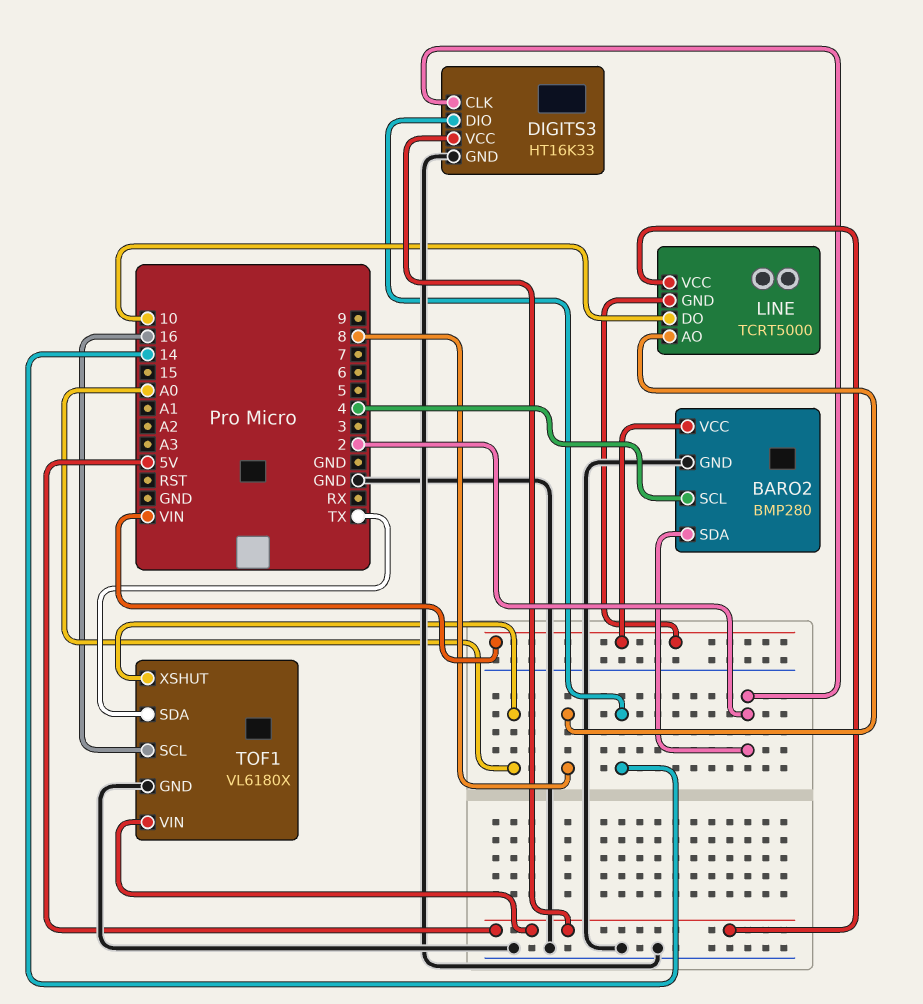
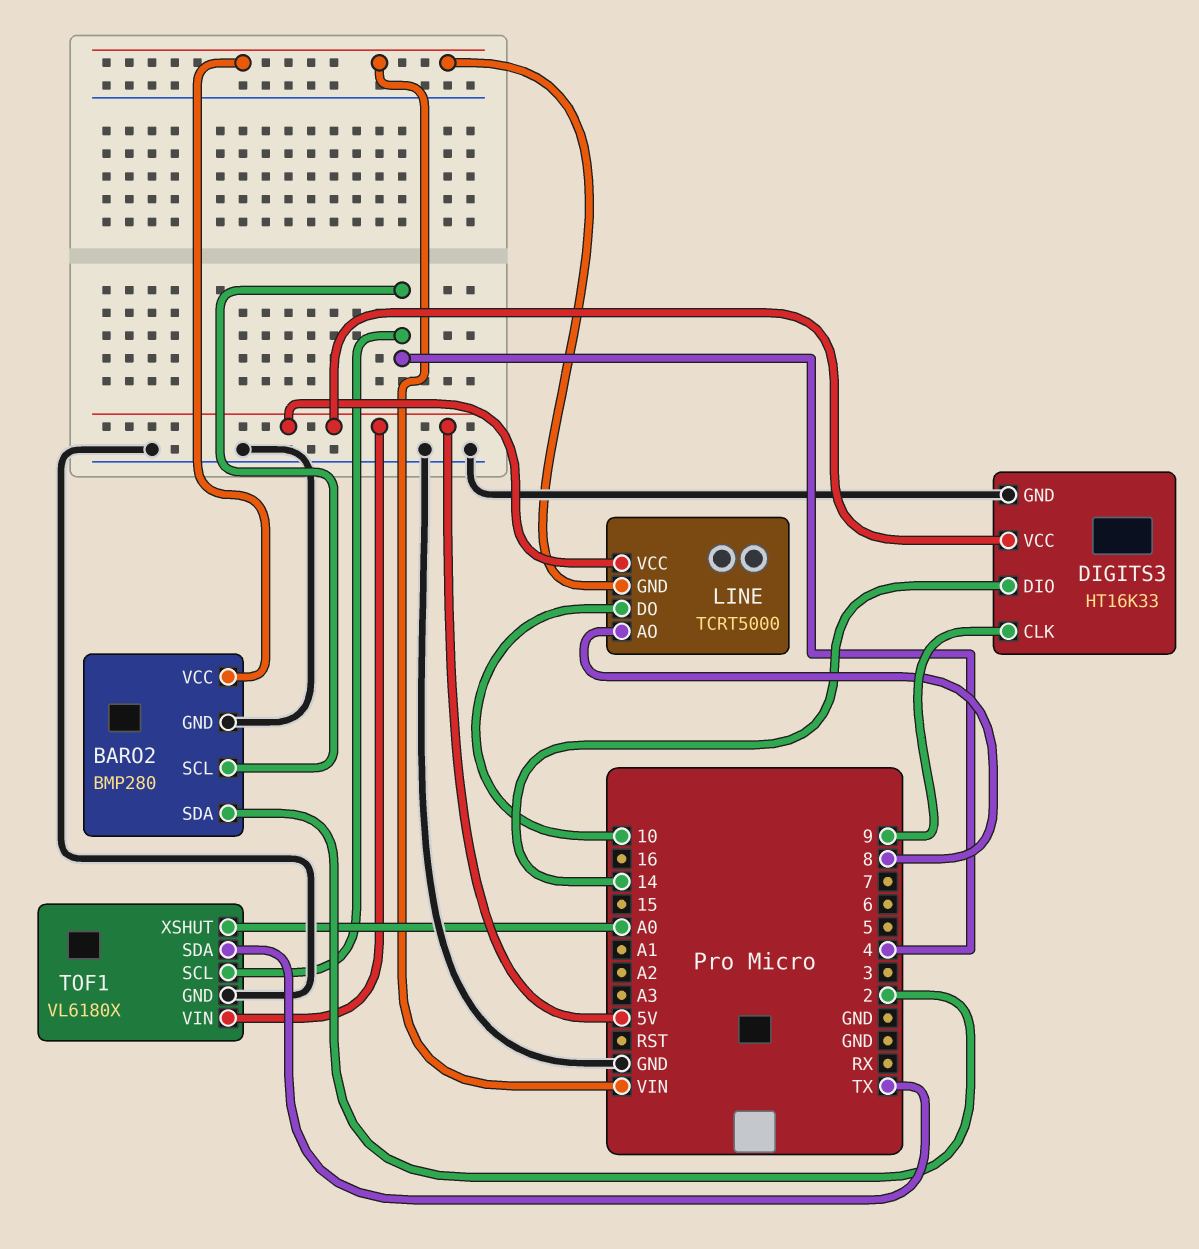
DIGITS3 pin CLK: 2 -> 9
TOF1 pin SCL: 16 -> 4

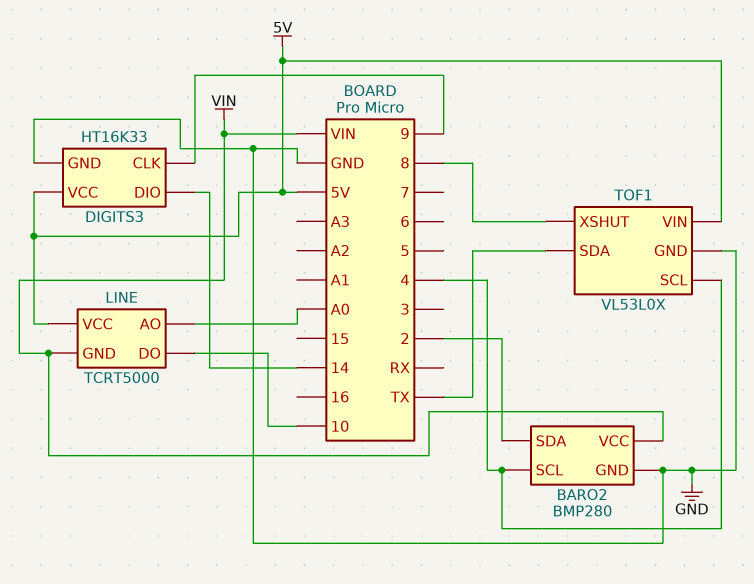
LINE pin AO: 8 -> A0
TOF1: VL6180X -> VL53L0X
TOF1 pin XSHUT: A0 -> 8

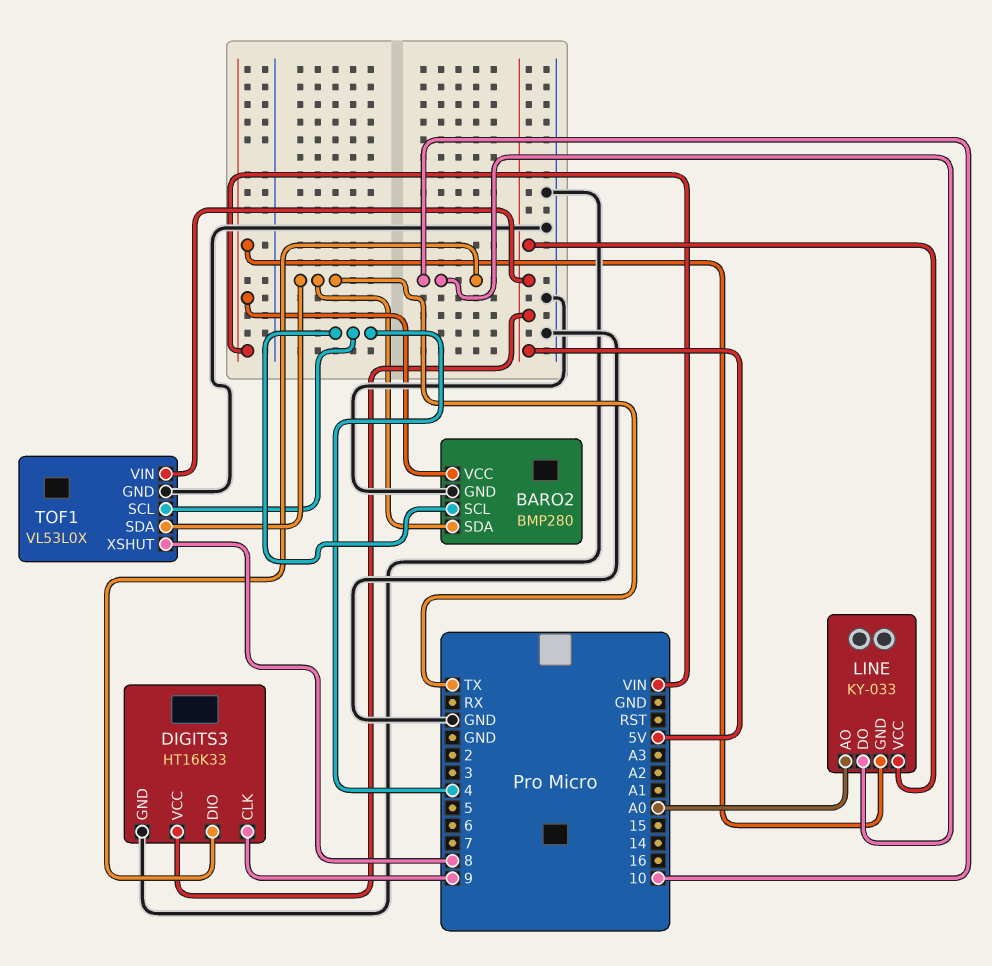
BARO2 pin SDA: 2 -> TX
DIGITS3 pin DIO: 14 -> 10
LINE: TCRT5000 -> KY-033

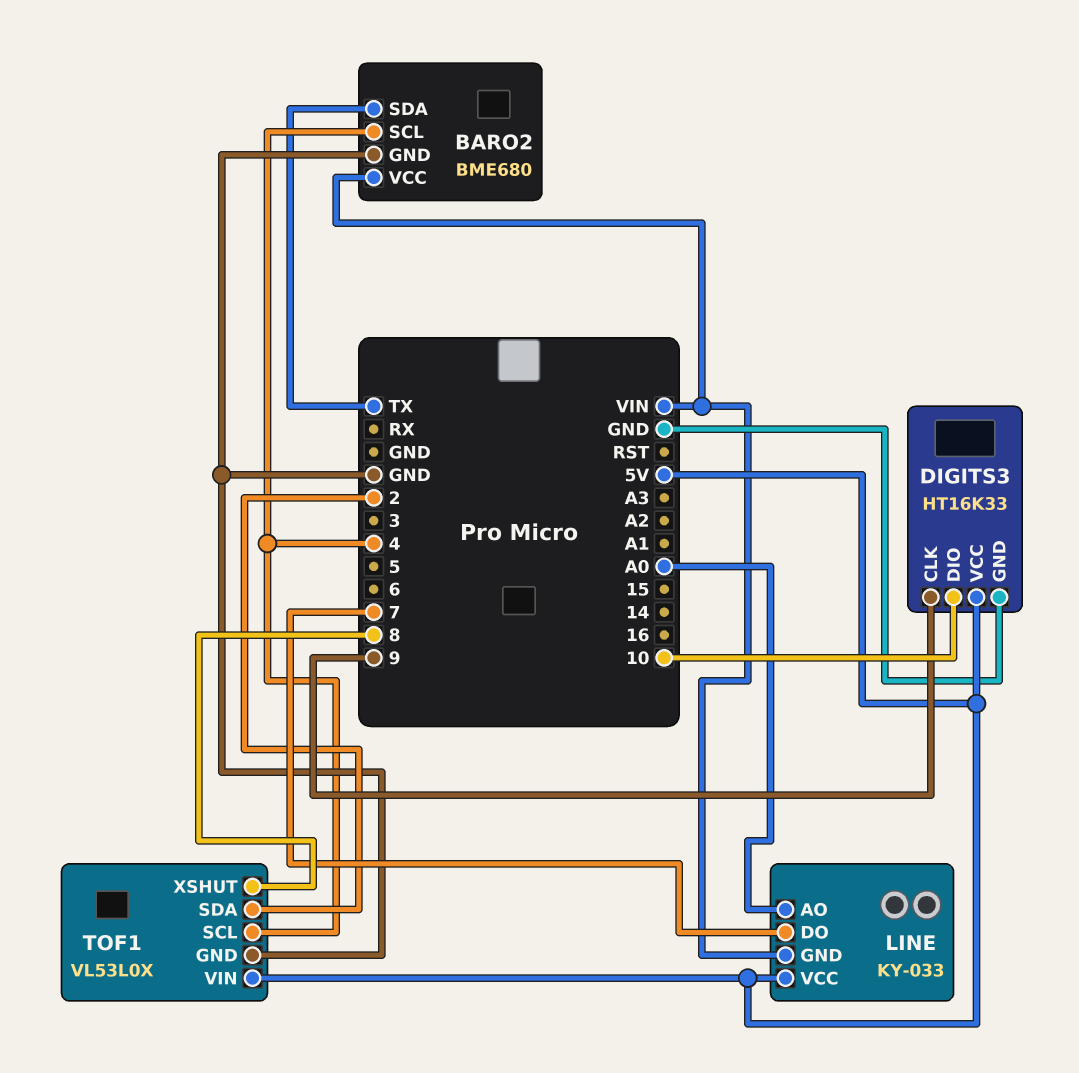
BARO2: BMP280 -> BME680
LINE pin DO: 10 -> 7
TOF1 pin SDA: TX -> 2

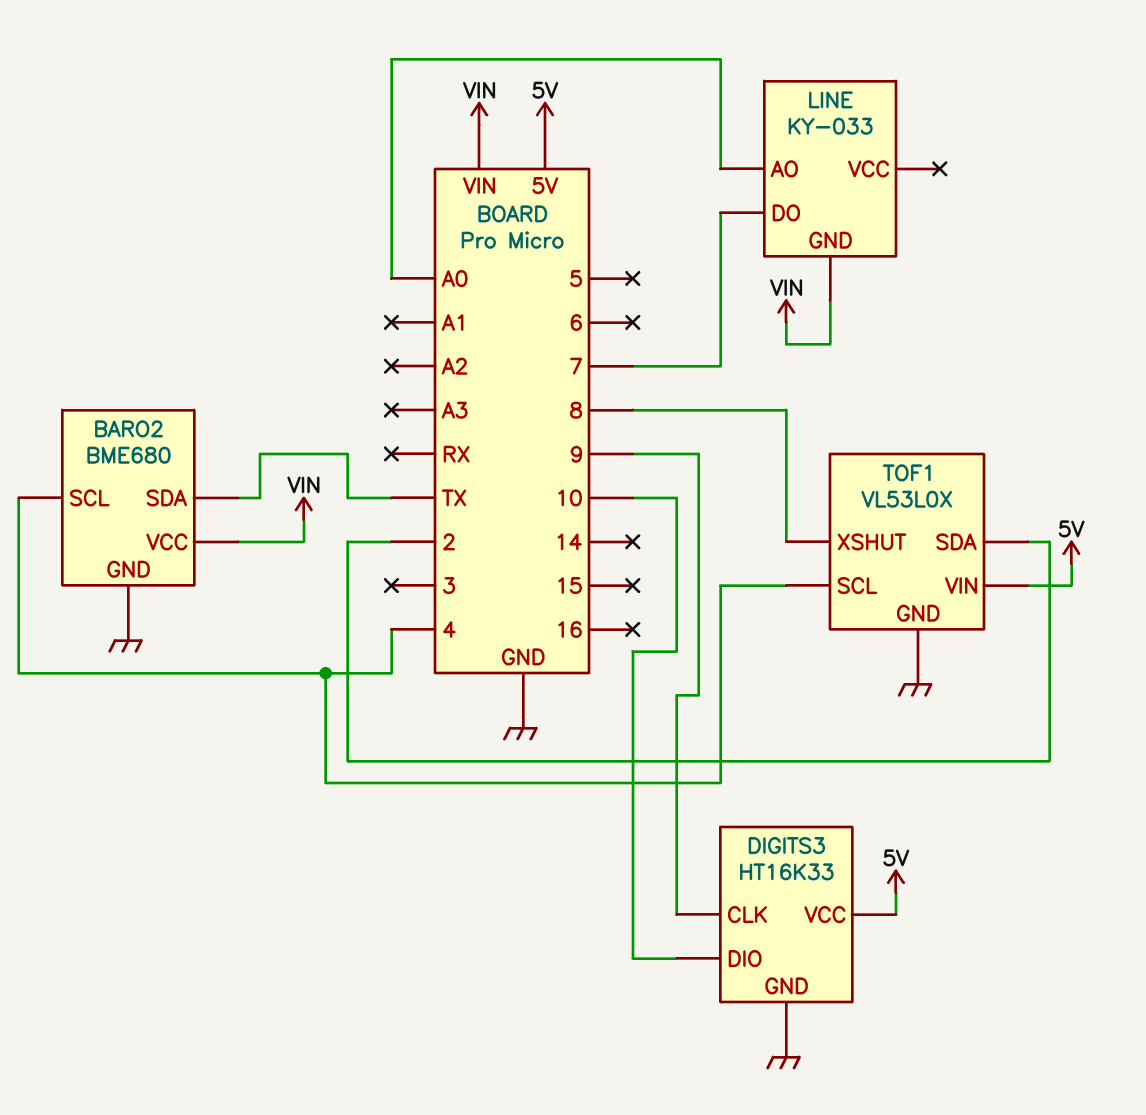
LINE pin VCC: 5V -> none

